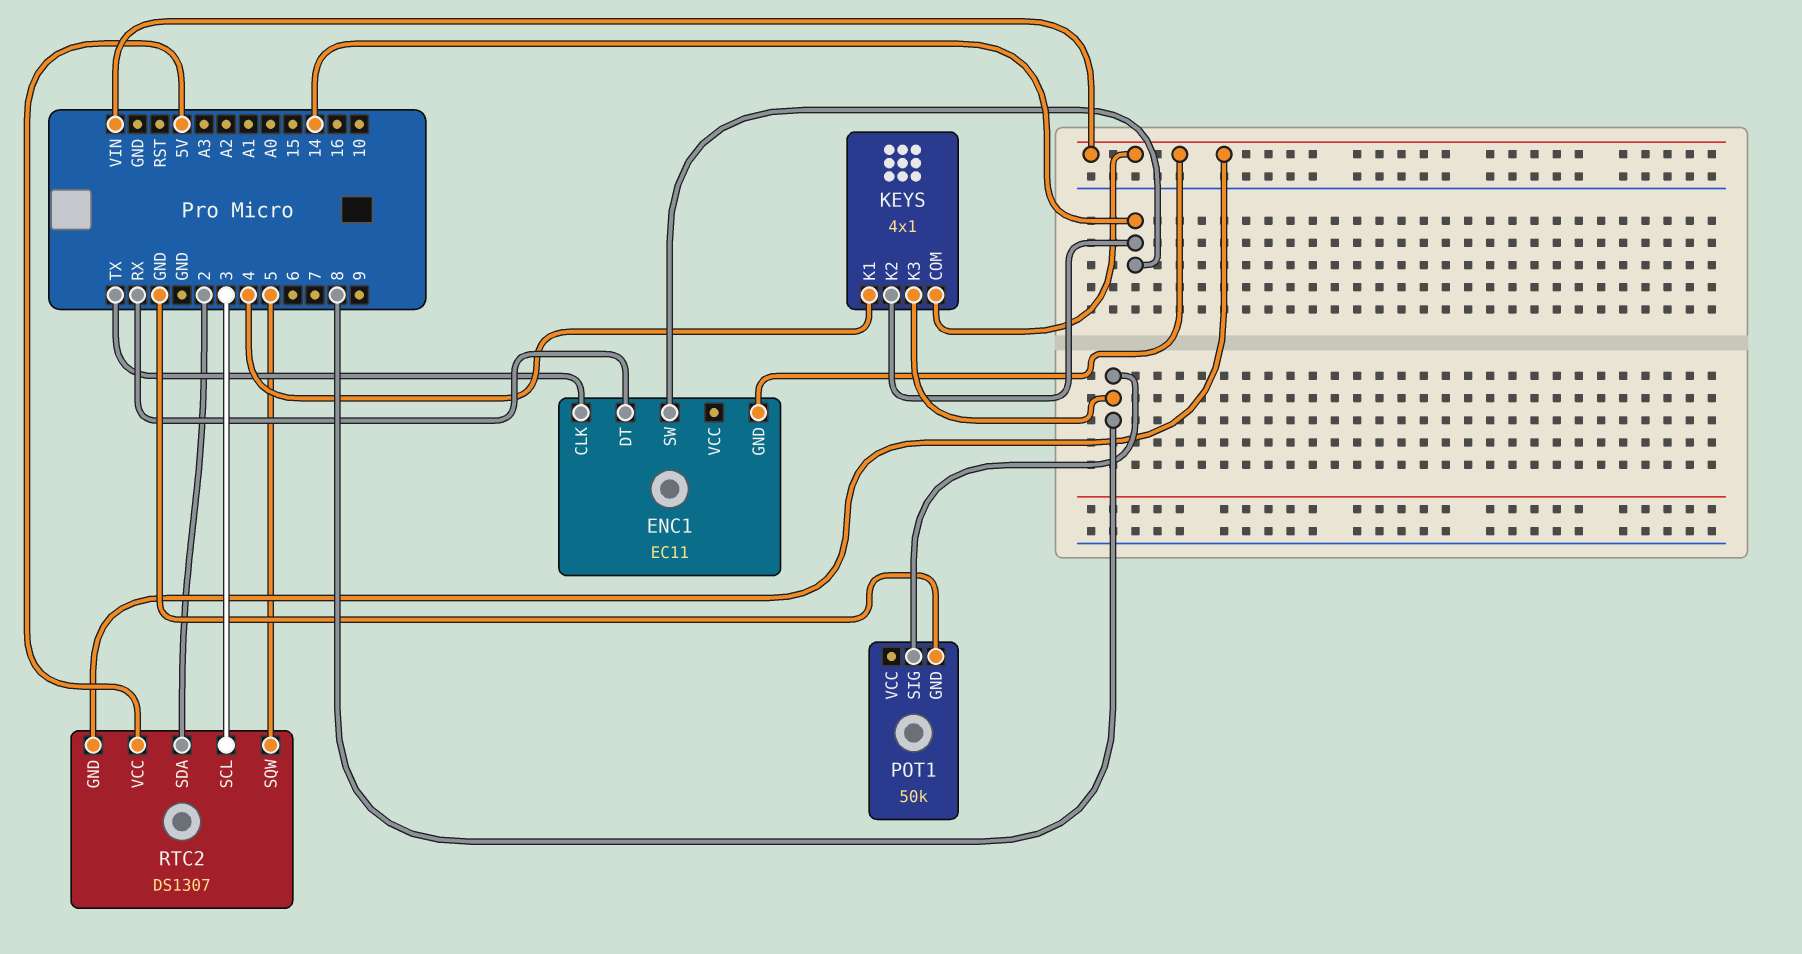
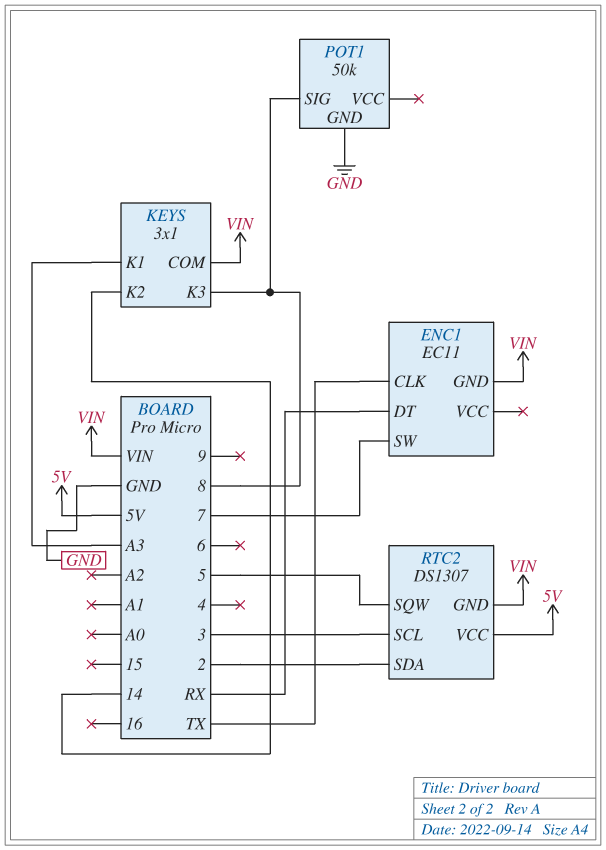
ENC1 pin SW: 14 -> 7
KEYS: 4x1 -> 3x1
KEYS pin K1: 4 -> A3

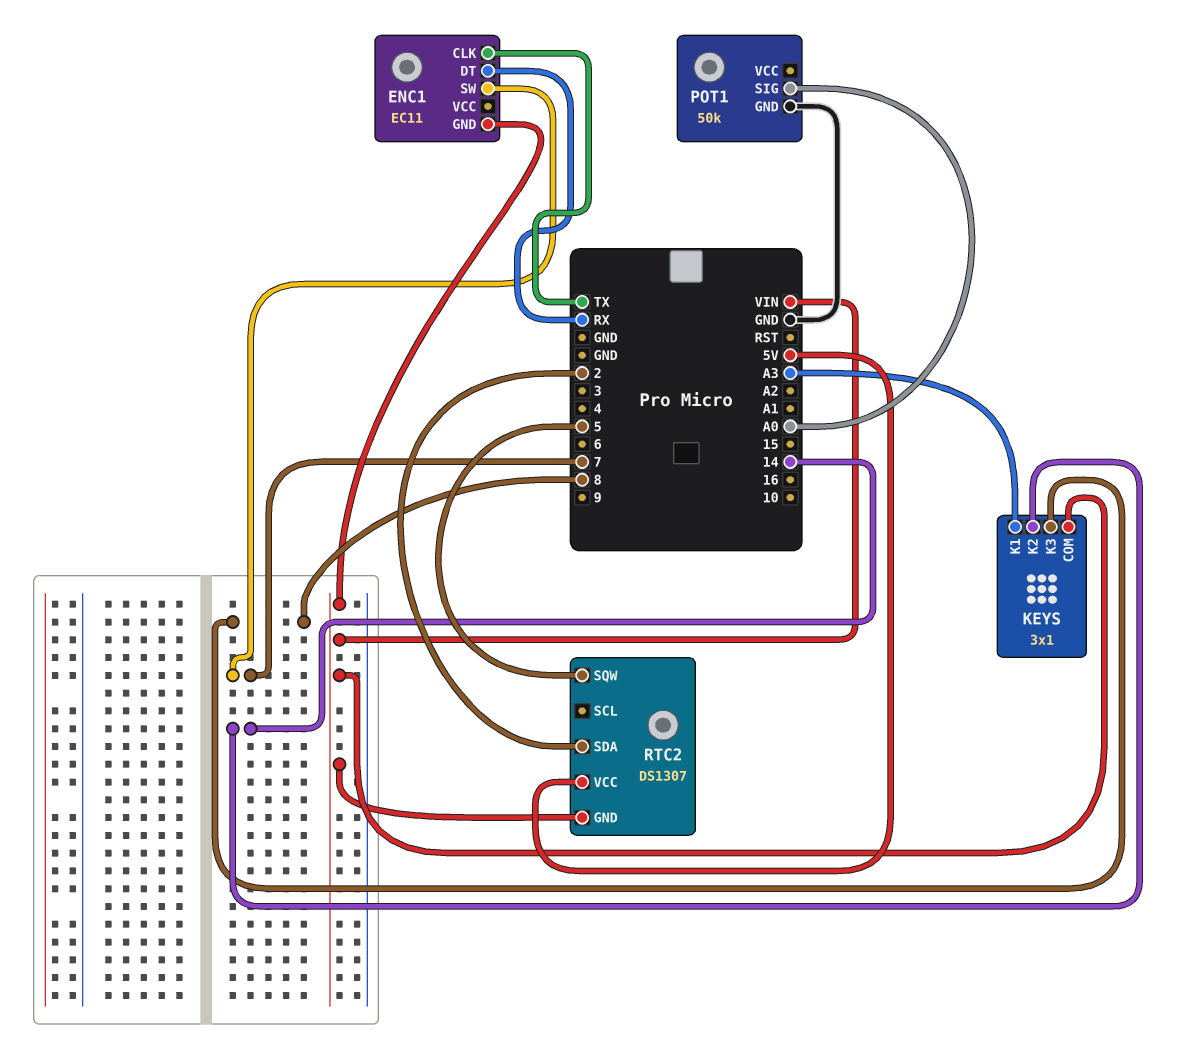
POT1 pin SIG: 8 -> A0
RTC2 pin SCL: 3 -> none

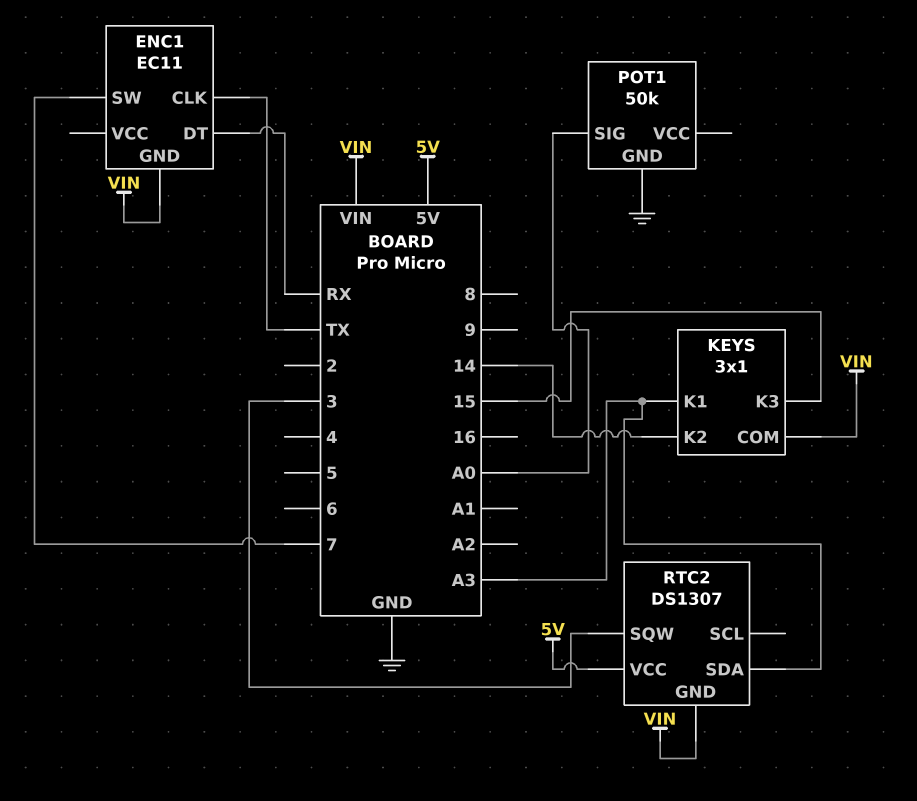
KEYS pin K3: 8 -> 15
RTC2 pin SDA: 2 -> A3
RTC2 pin SQW: 5 -> 3

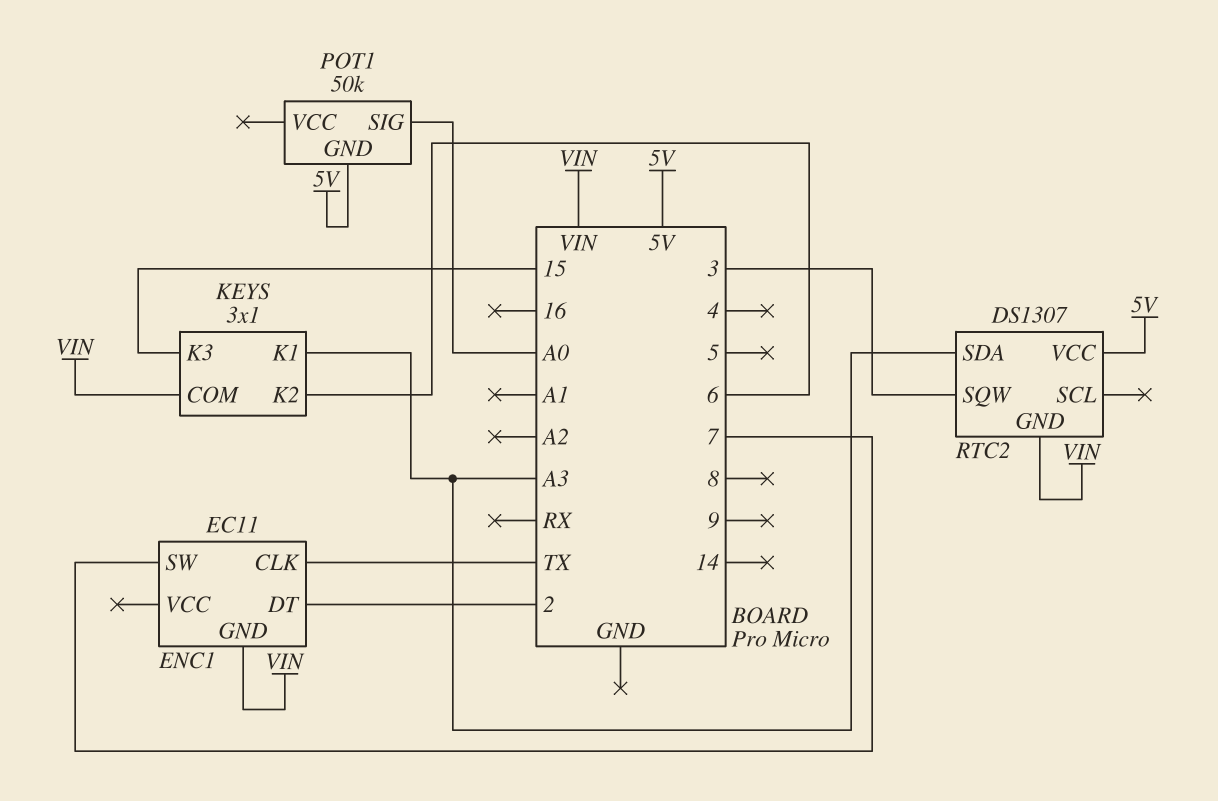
ENC1 pin DT: RX -> 2
KEYS pin K2: 14 -> 6
POT1 pin GND: GND -> 5V

